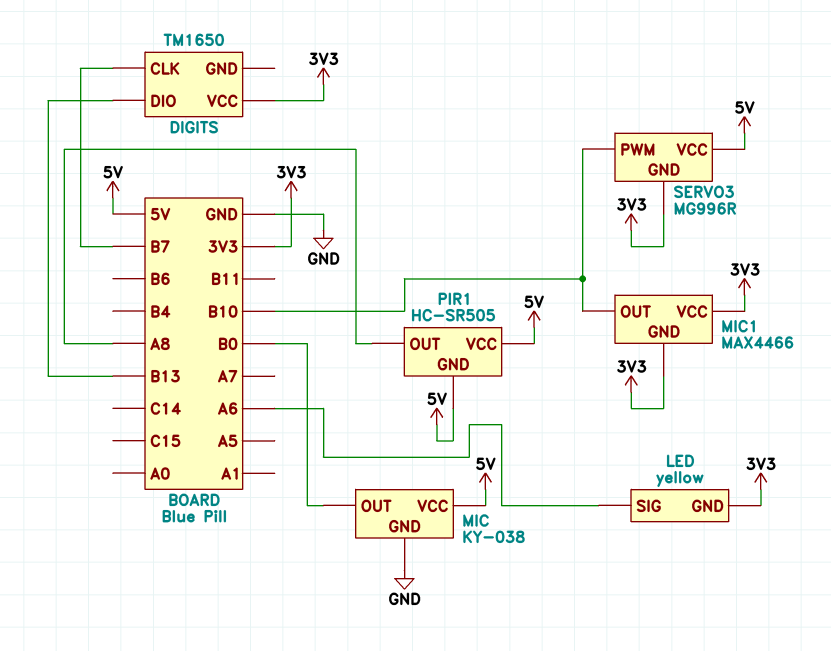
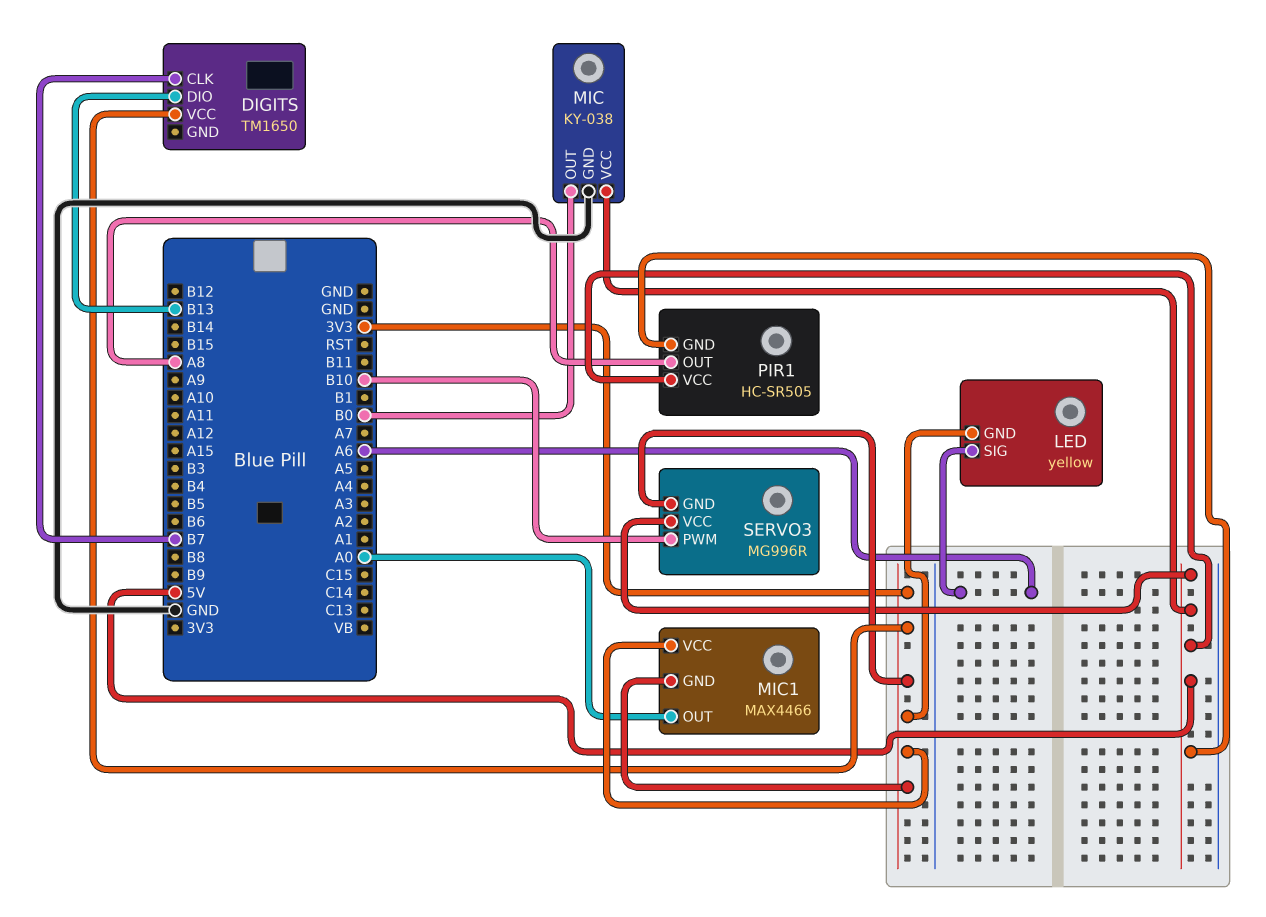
MIC1 pin OUT: B10 -> A0

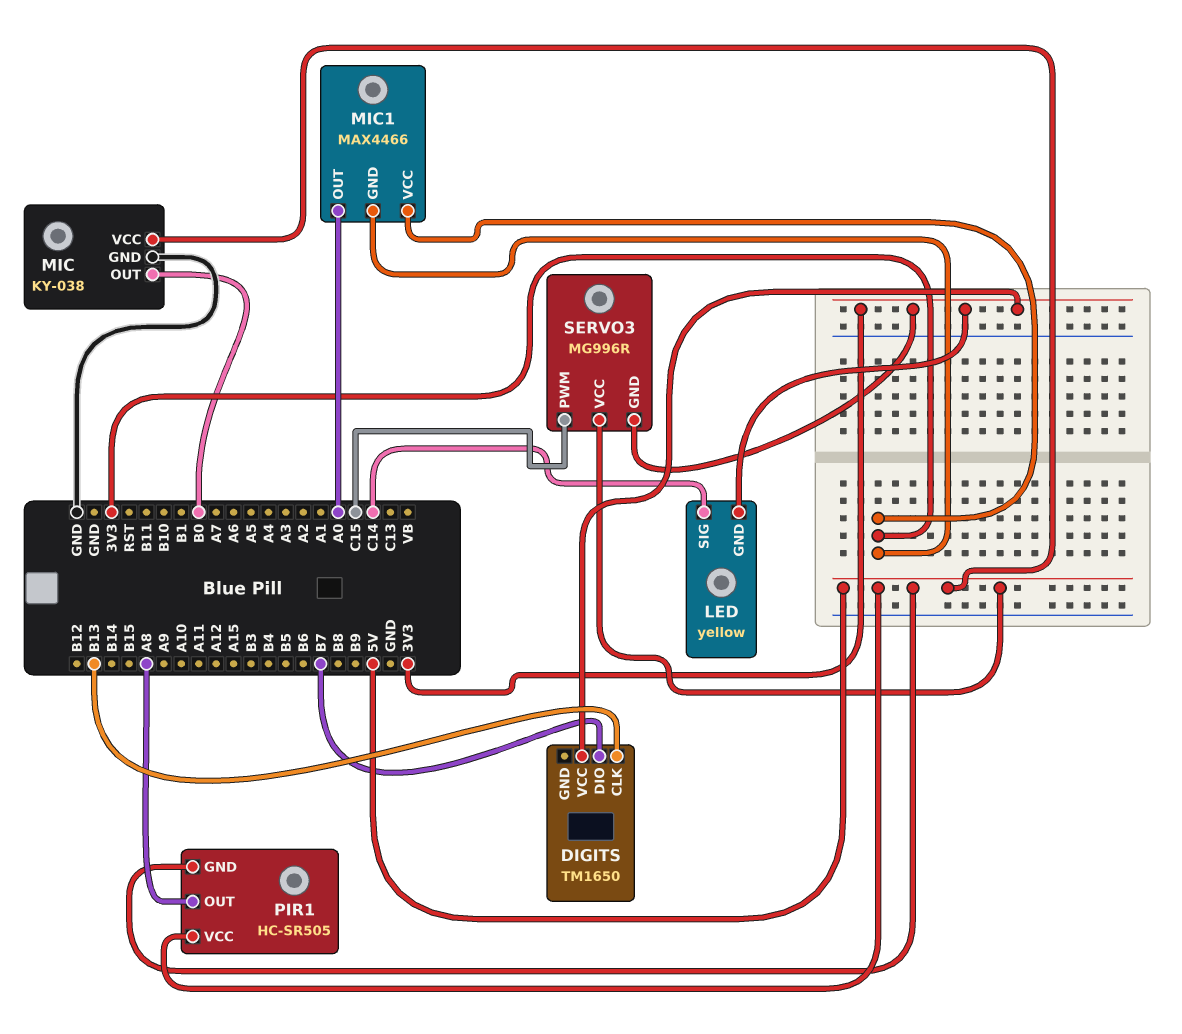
DIGITS pin CLK: B7 -> B13
DIGITS pin DIO: B13 -> B7
LED pin SIG: A6 -> C14
SERVO3 pin PWM: B10 -> C15

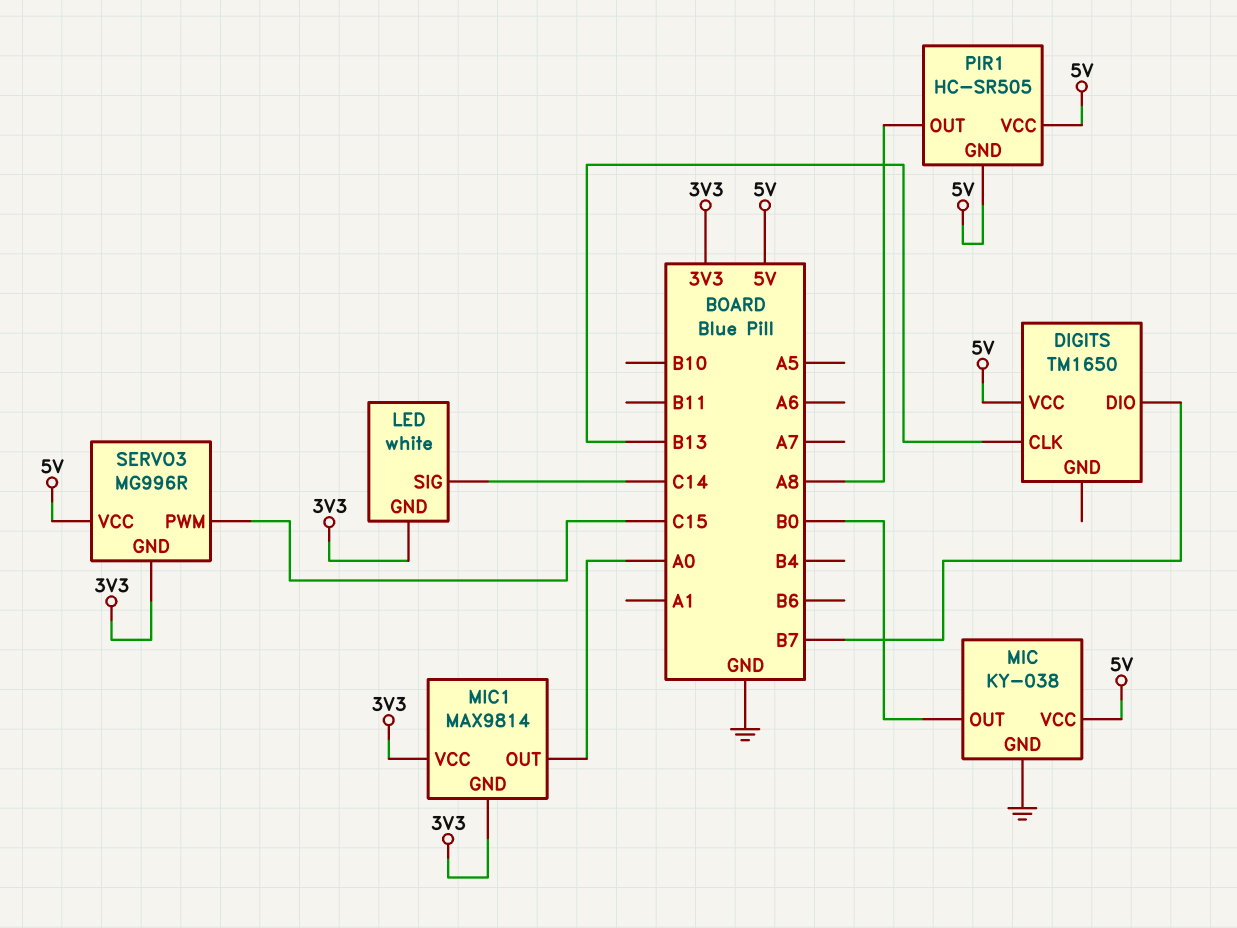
DIGITS pin VCC: 3V3 -> 5V
LED: yellow -> white
MIC1: MAX4466 -> MAX9814

